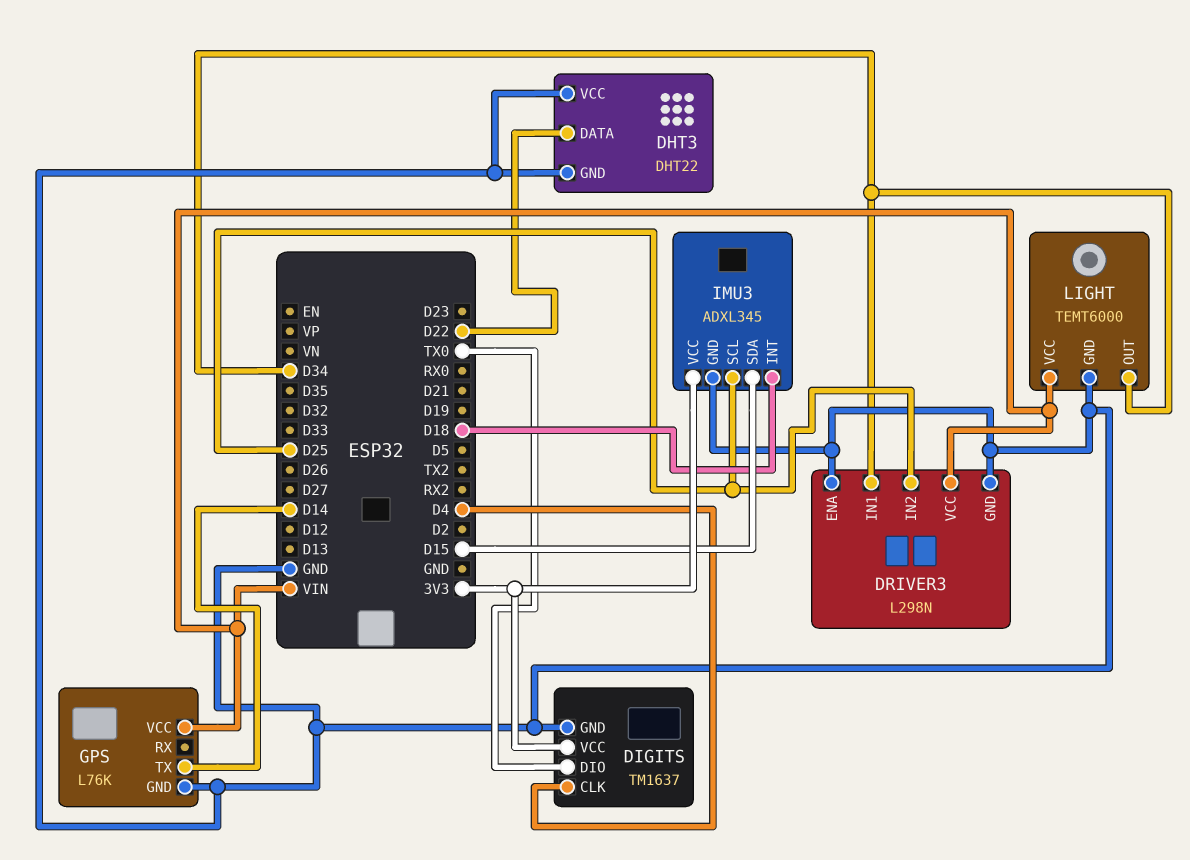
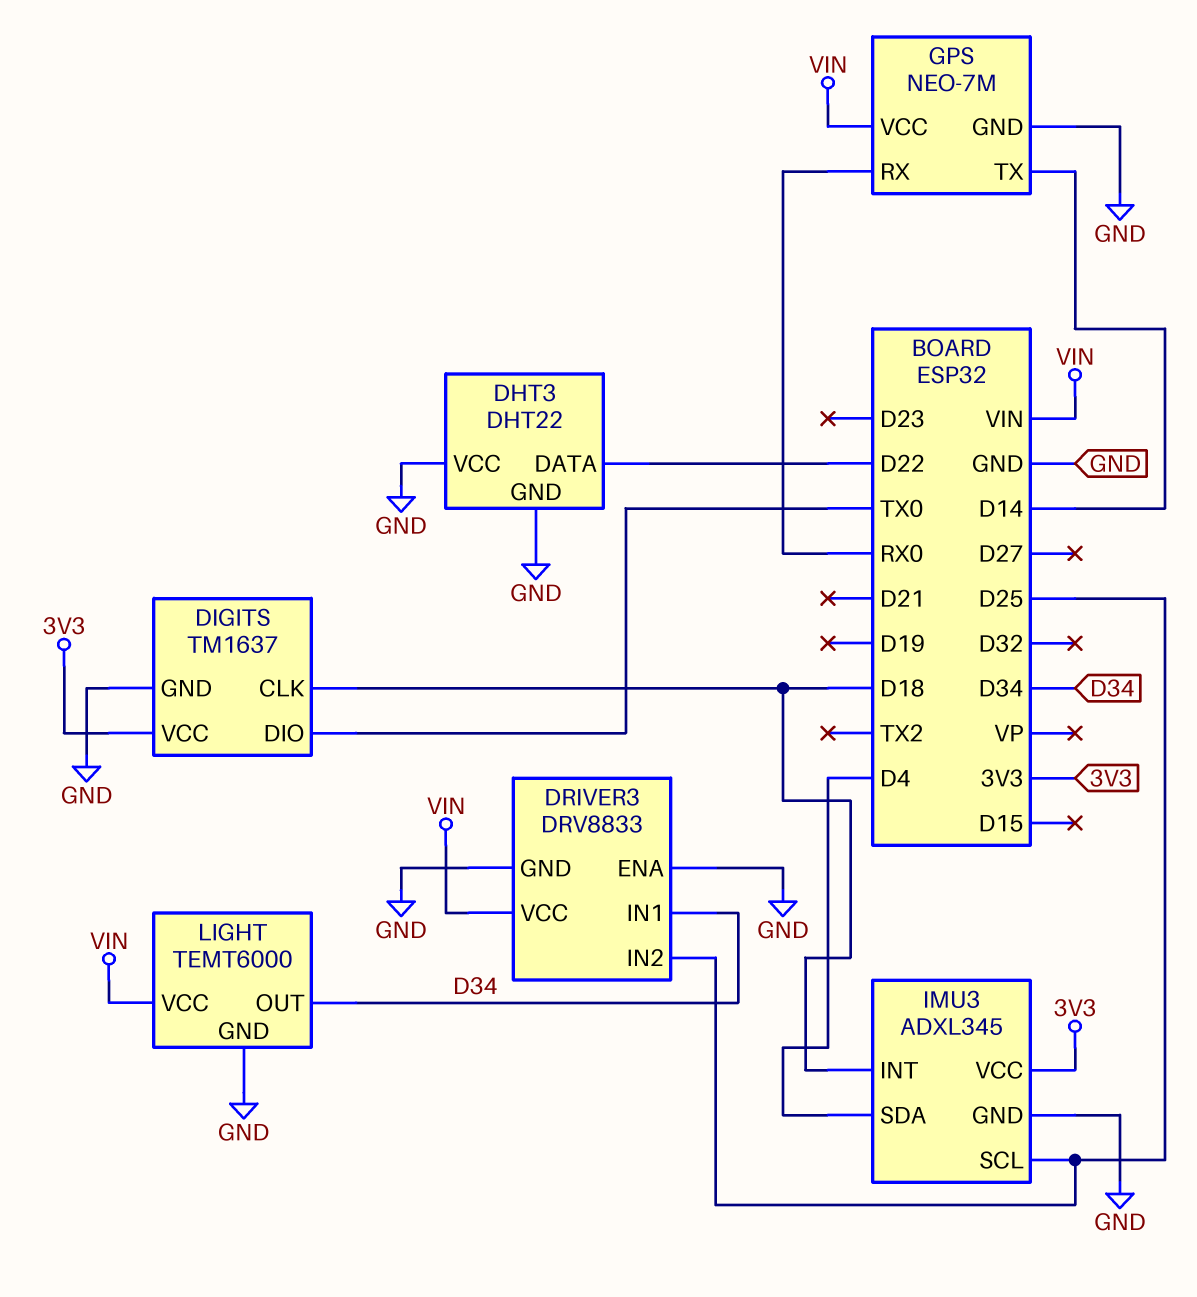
DIGITS pin CLK: D4 -> D18
DRIVER3: L298N -> DRV8833
GPS: L76K -> NEO-7M
GPS pin RX: none -> RX0
IMU3 pin SDA: D15 -> D4

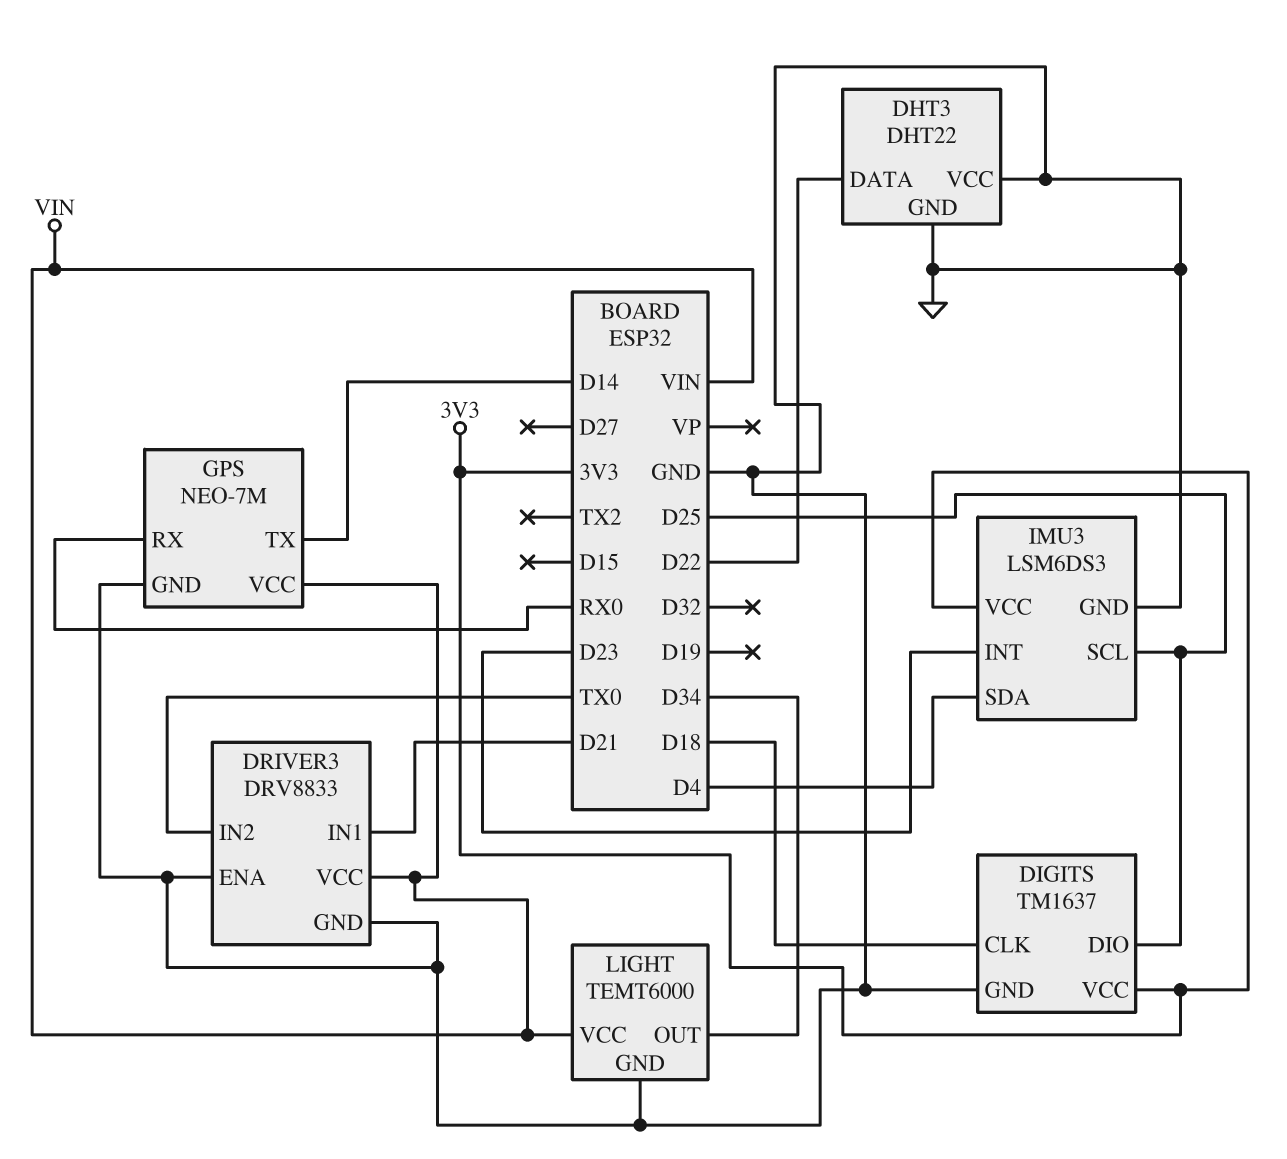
DIGITS pin DIO: TX0 -> D25
DRIVER3 pin IN1: D34 -> D21
DRIVER3 pin IN2: D25 -> TX0
IMU3: ADXL345 -> LSM6DS3
IMU3 pin INT: D18 -> D23

